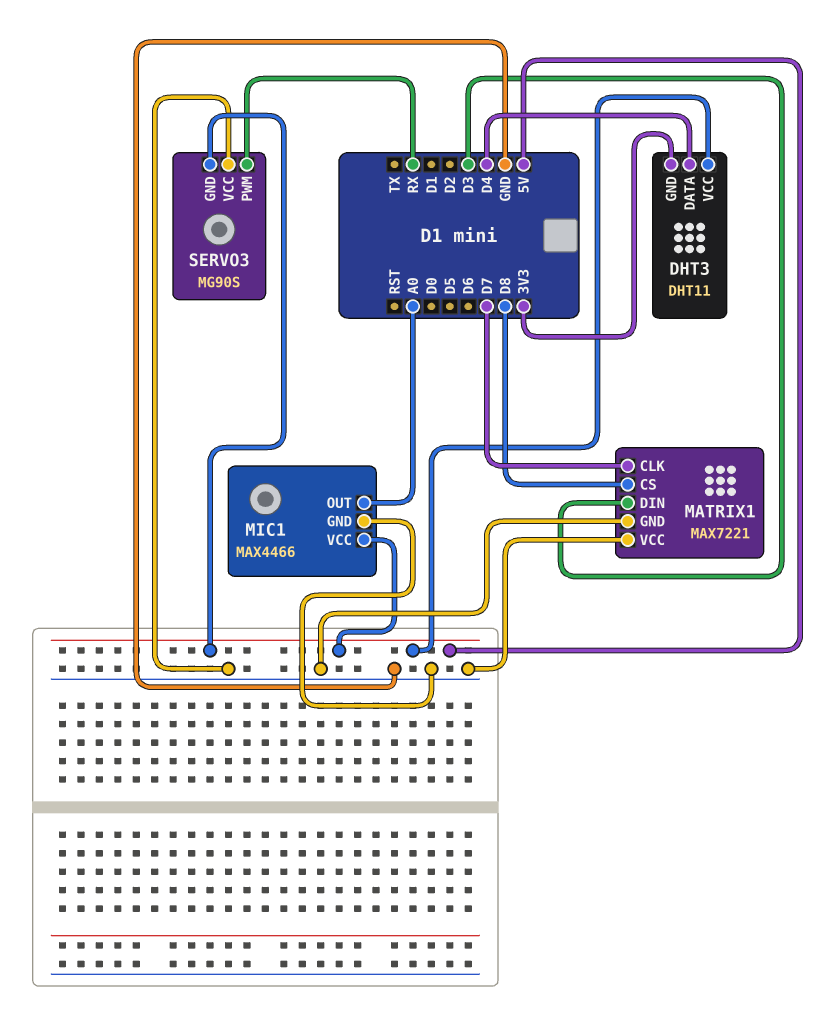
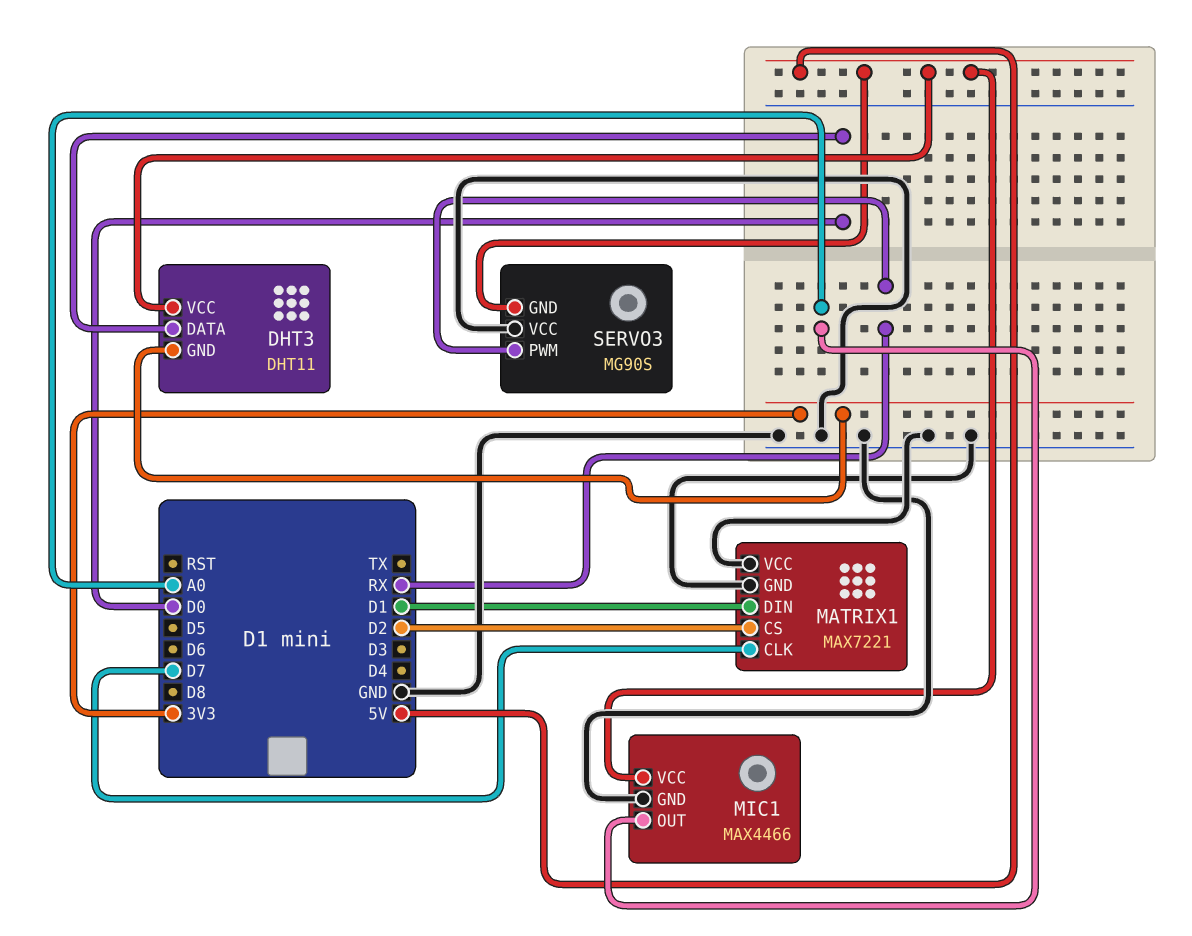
DHT3 pin DATA: D4 -> D0
MATRIX1 pin CS: D8 -> D2
MATRIX1 pin DIN: D3 -> D1

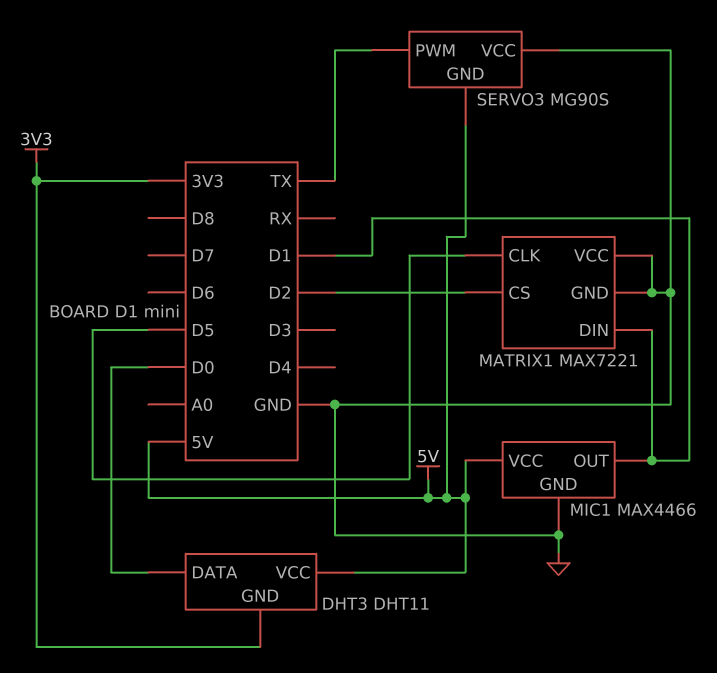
MATRIX1 pin CLK: D7 -> D5
MIC1 pin OUT: A0 -> D1
SERVO3 pin PWM: RX -> TX

